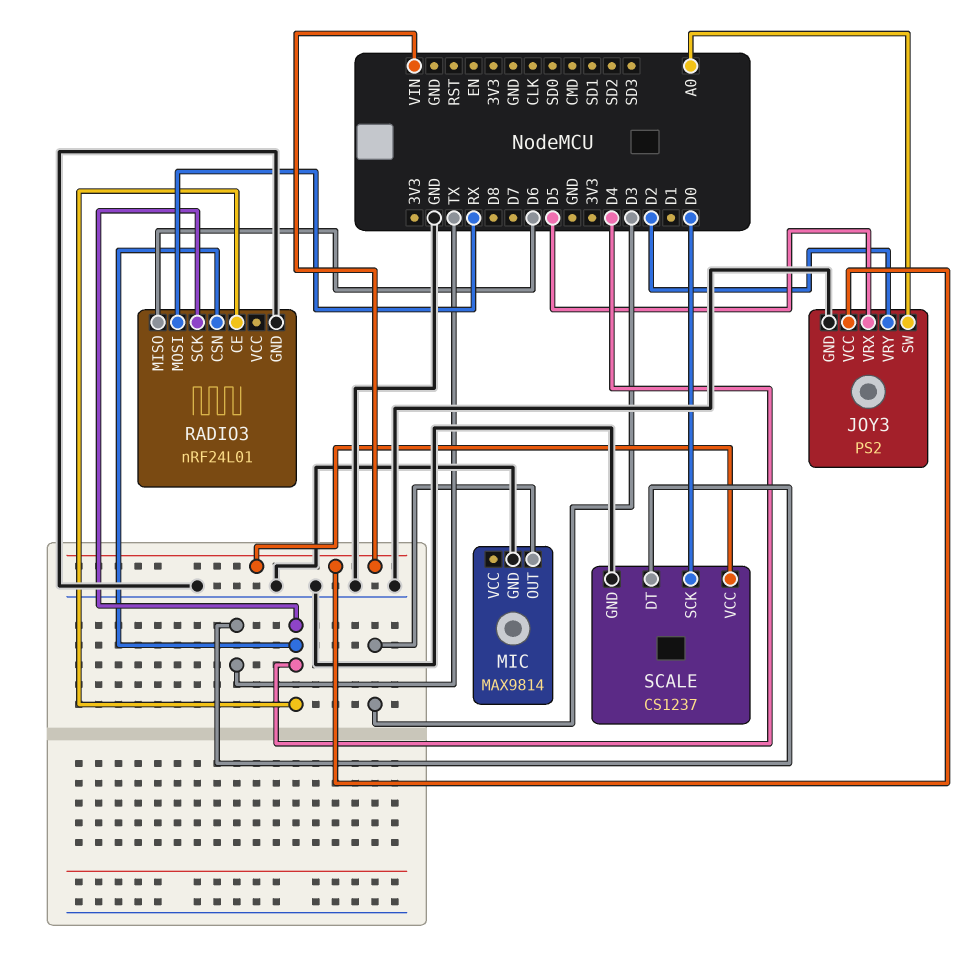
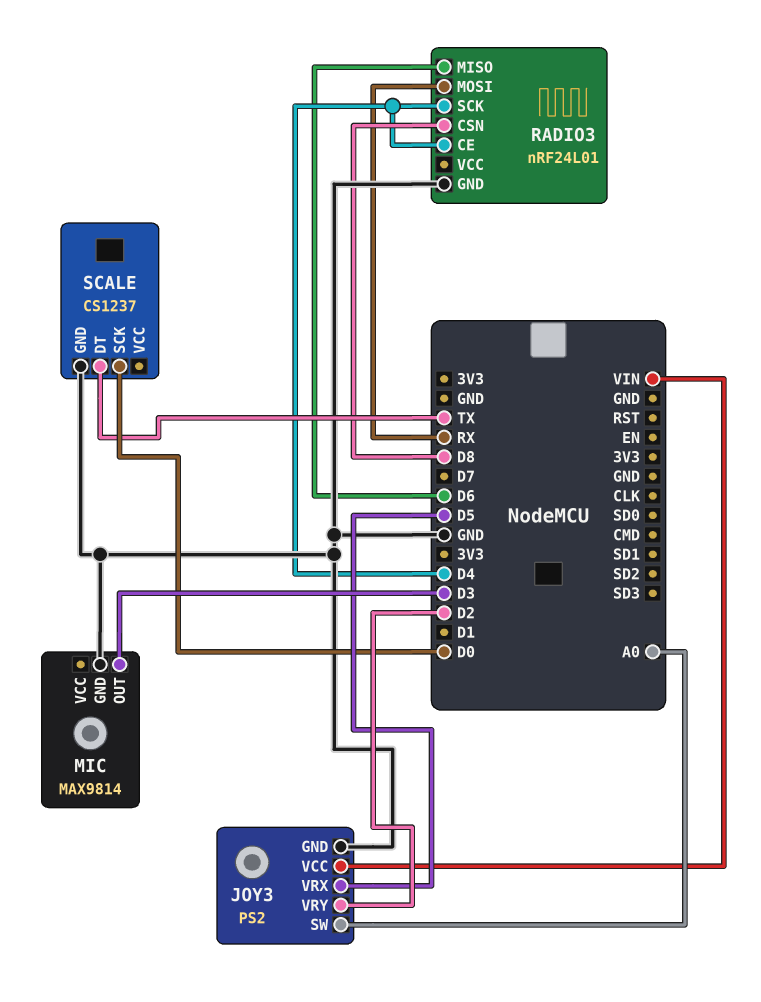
RADIO3 pin CSN: D4 -> D8
SCALE pin VCC: VIN -> none

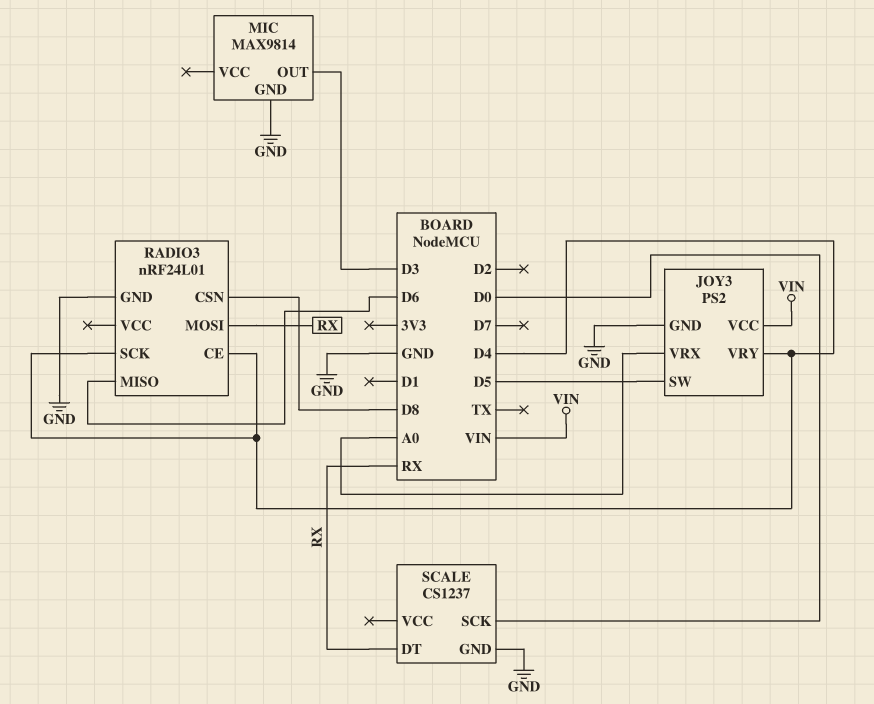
JOY3 pin SW: A0 -> D5
JOY3 pin VRX: D5 -> A0
JOY3 pin VRY: D2 -> D4
SCALE pin DT: TX -> RX

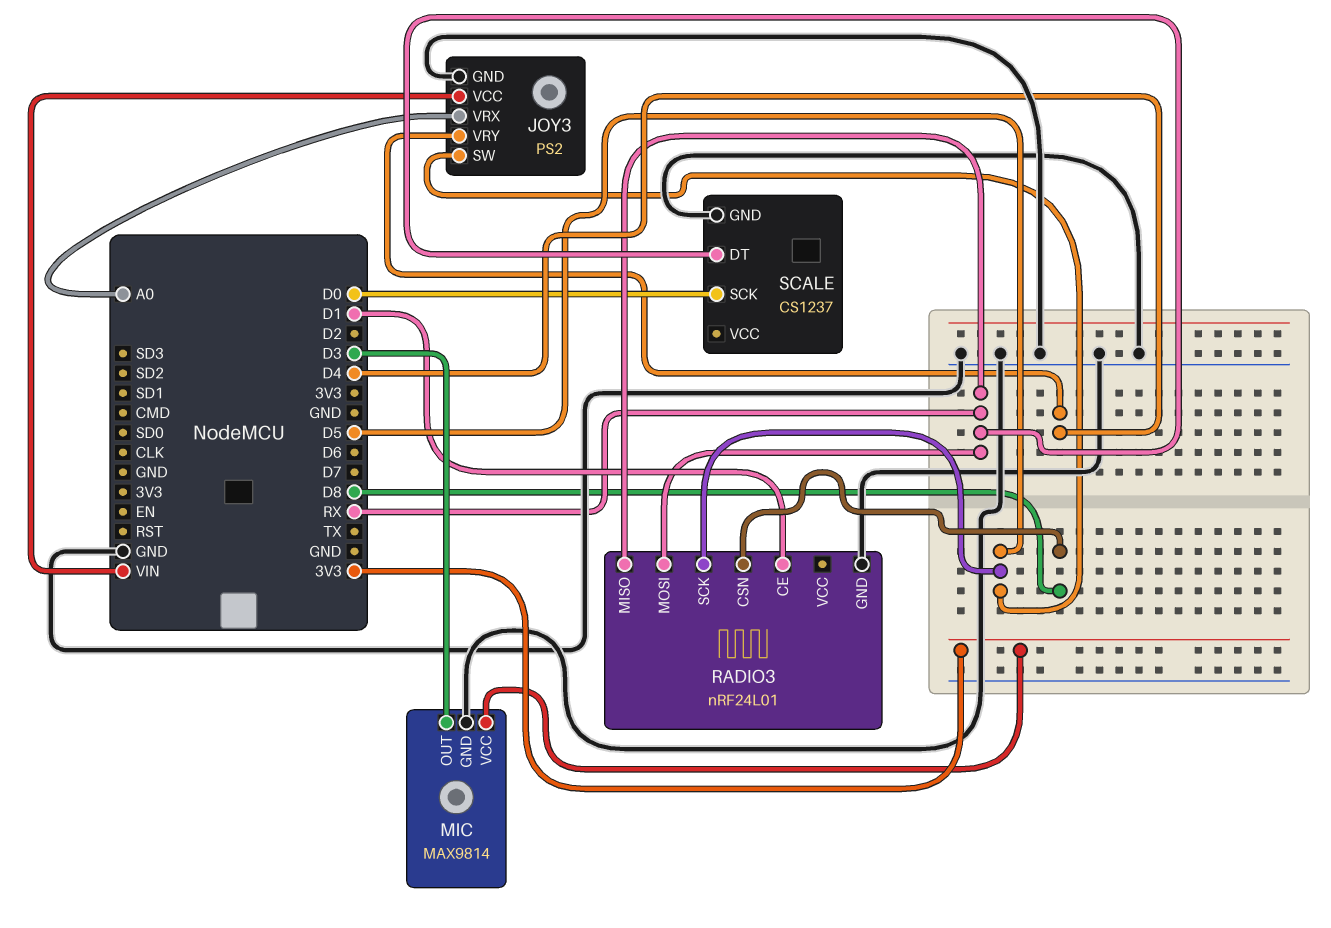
MIC pin VCC: none -> 3V3
RADIO3 pin CE: D4 -> D1
RADIO3 pin MISO: D6 -> RX
RADIO3 pin SCK: D4 -> D5

